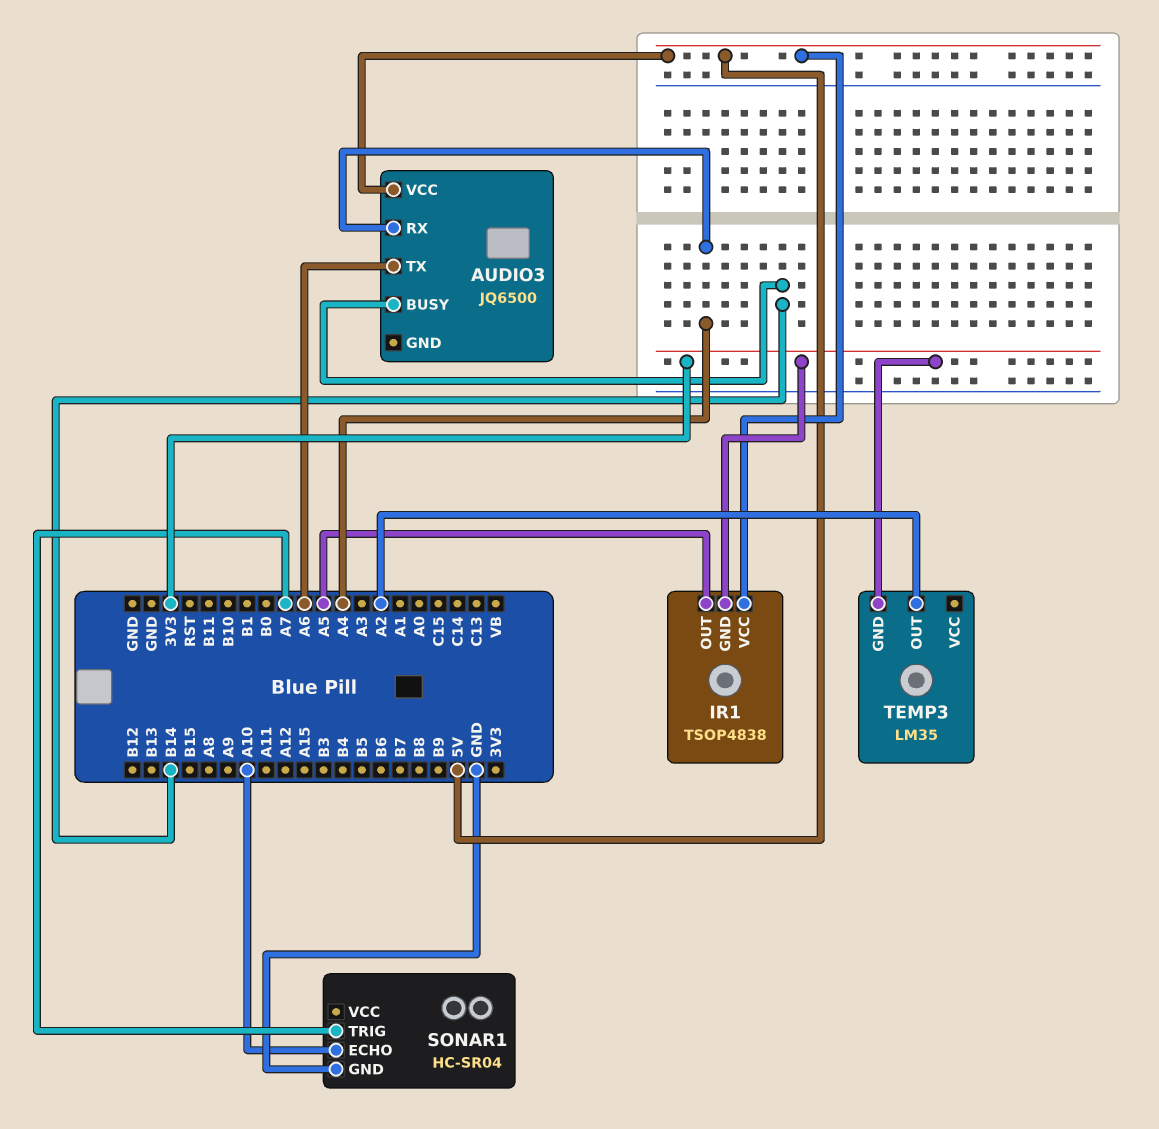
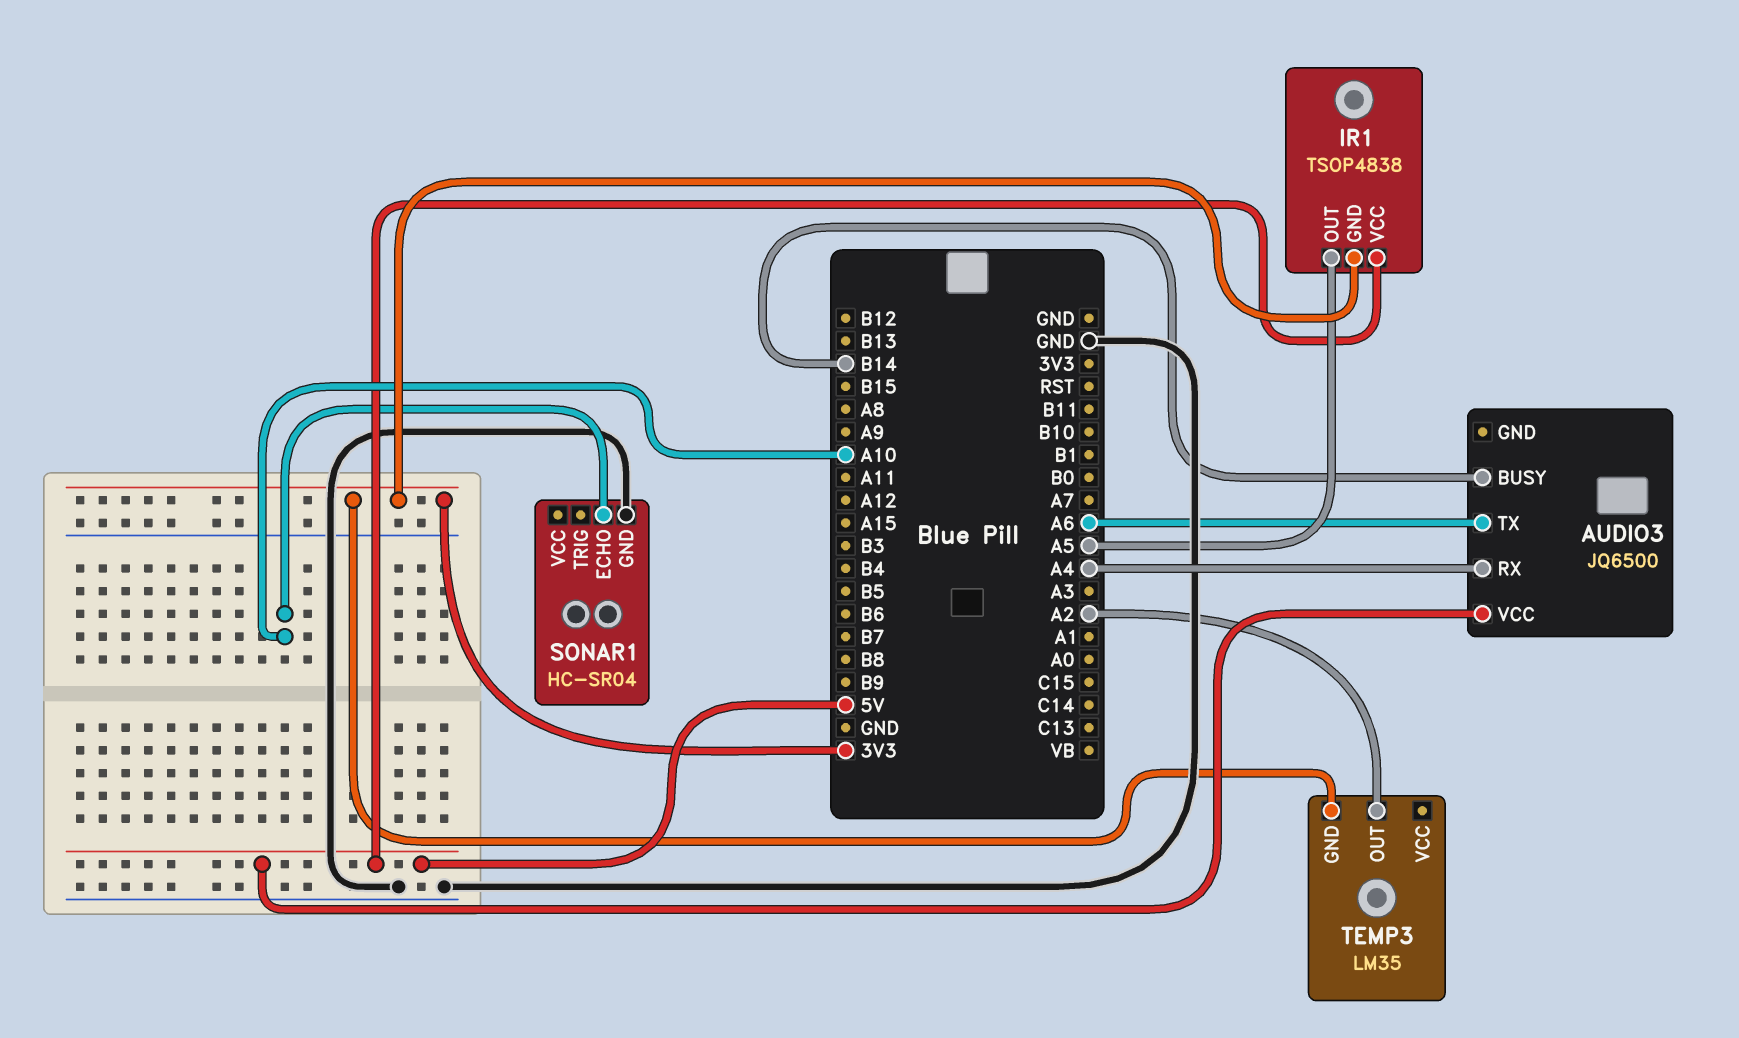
SONAR1 pin TRIG: A7 -> none

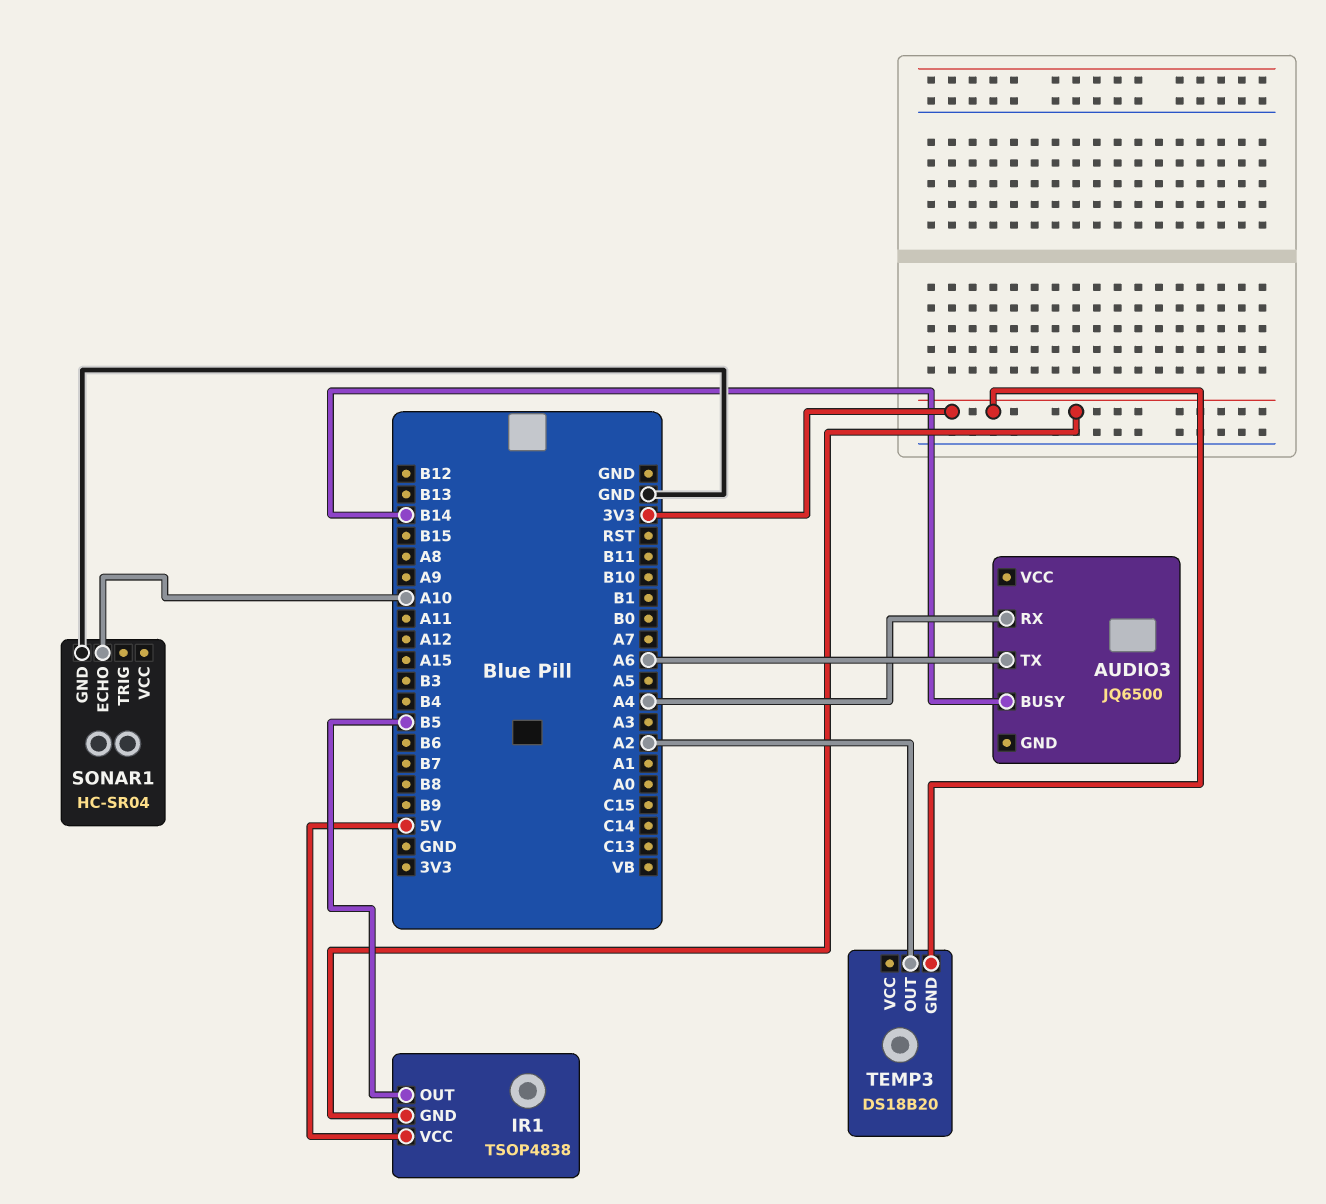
AUDIO3 pin VCC: 5V -> none
IR1 pin OUT: A5 -> B5
TEMP3: LM35 -> DS18B20

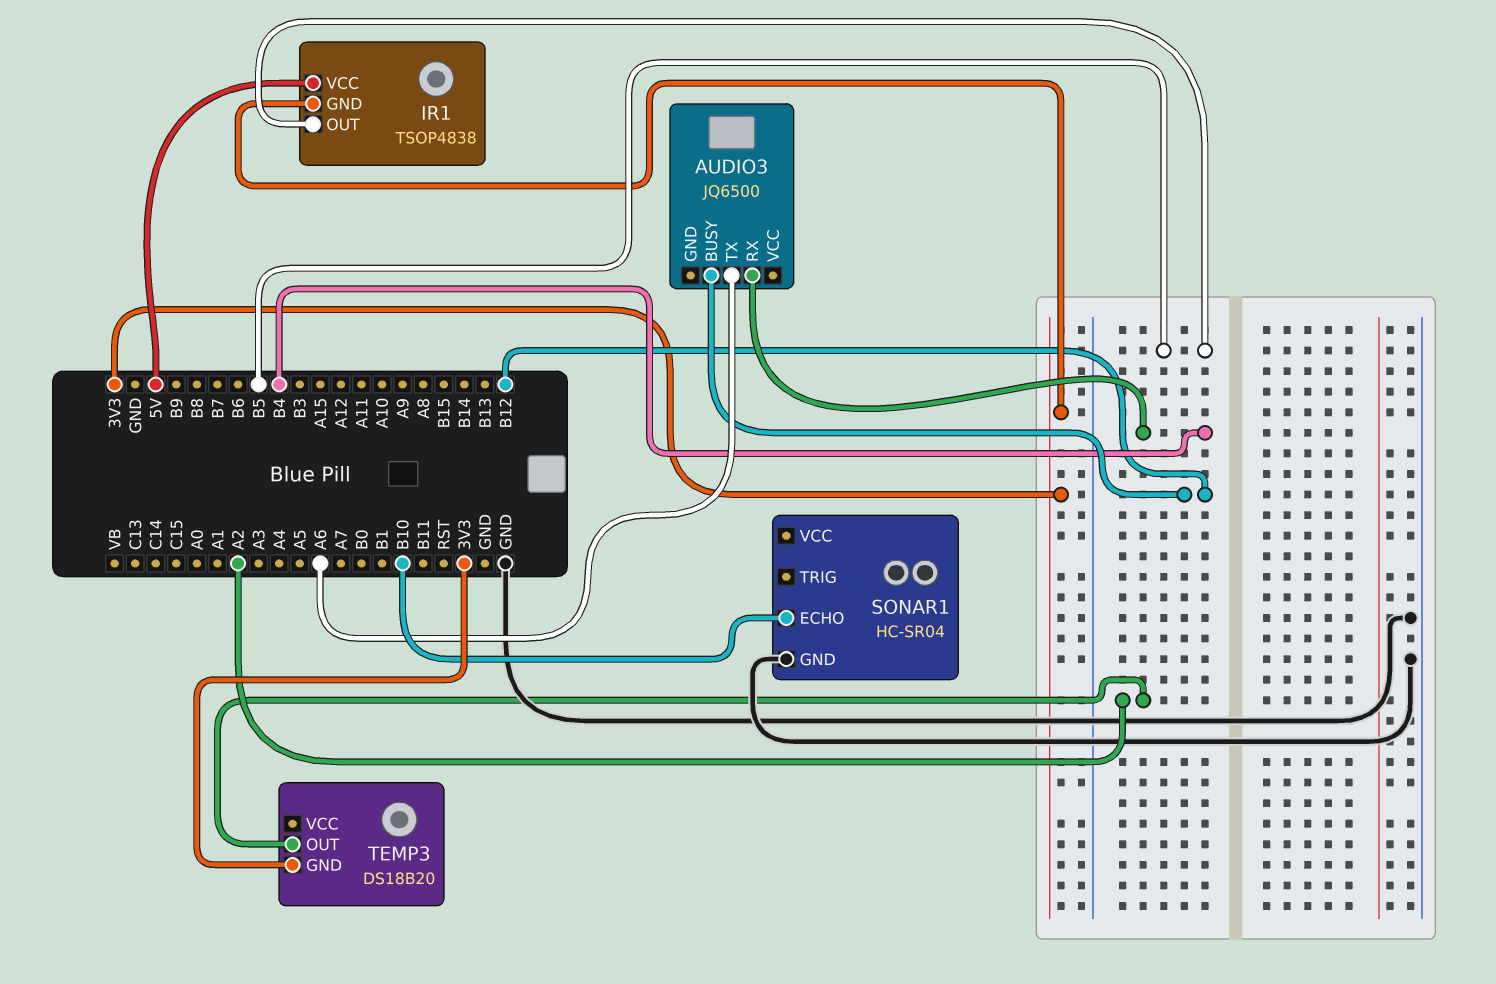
AUDIO3 pin BUSY: B14 -> B12
AUDIO3 pin RX: A4 -> B4
SONAR1 pin ECHO: A10 -> B10

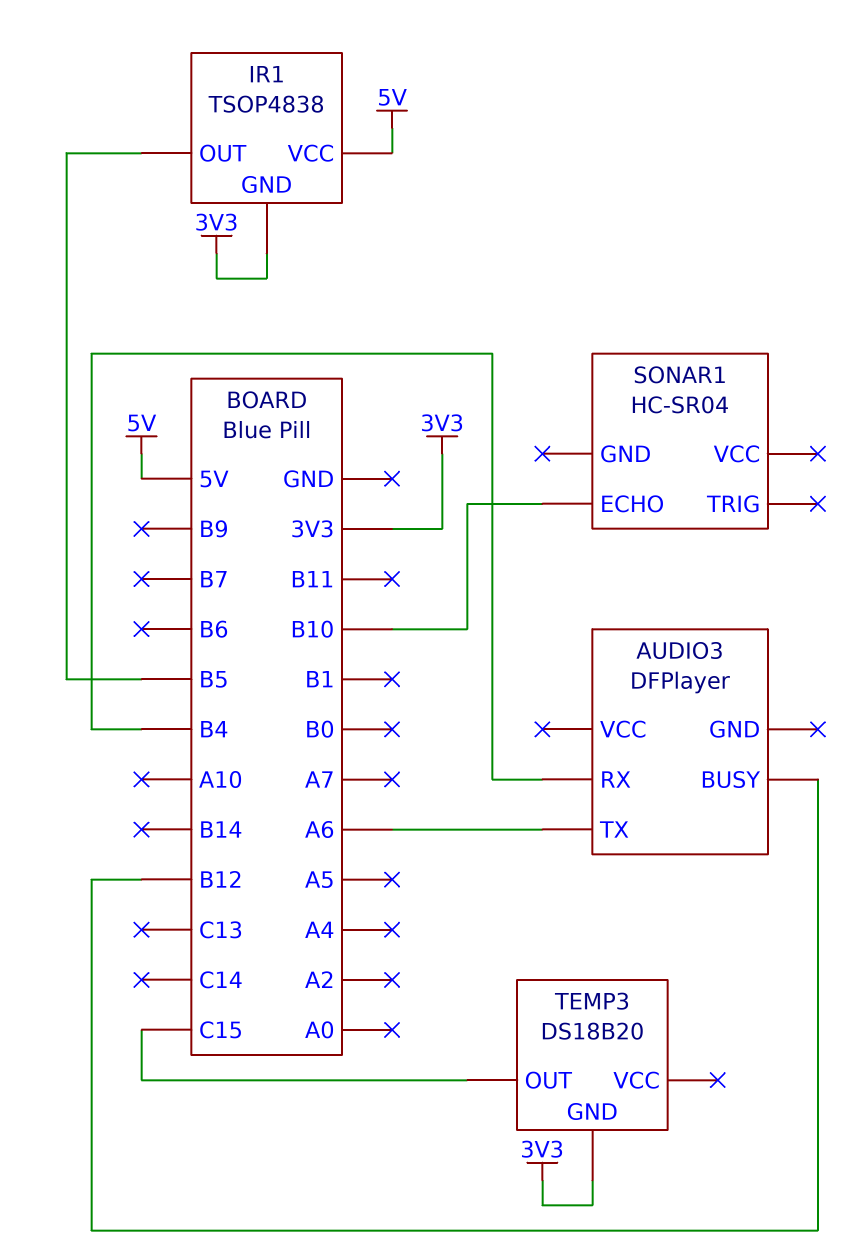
AUDIO3: JQ6500 -> DFPlayer
SONAR1 pin GND: GND -> none
TEMP3 pin OUT: A2 -> C15

